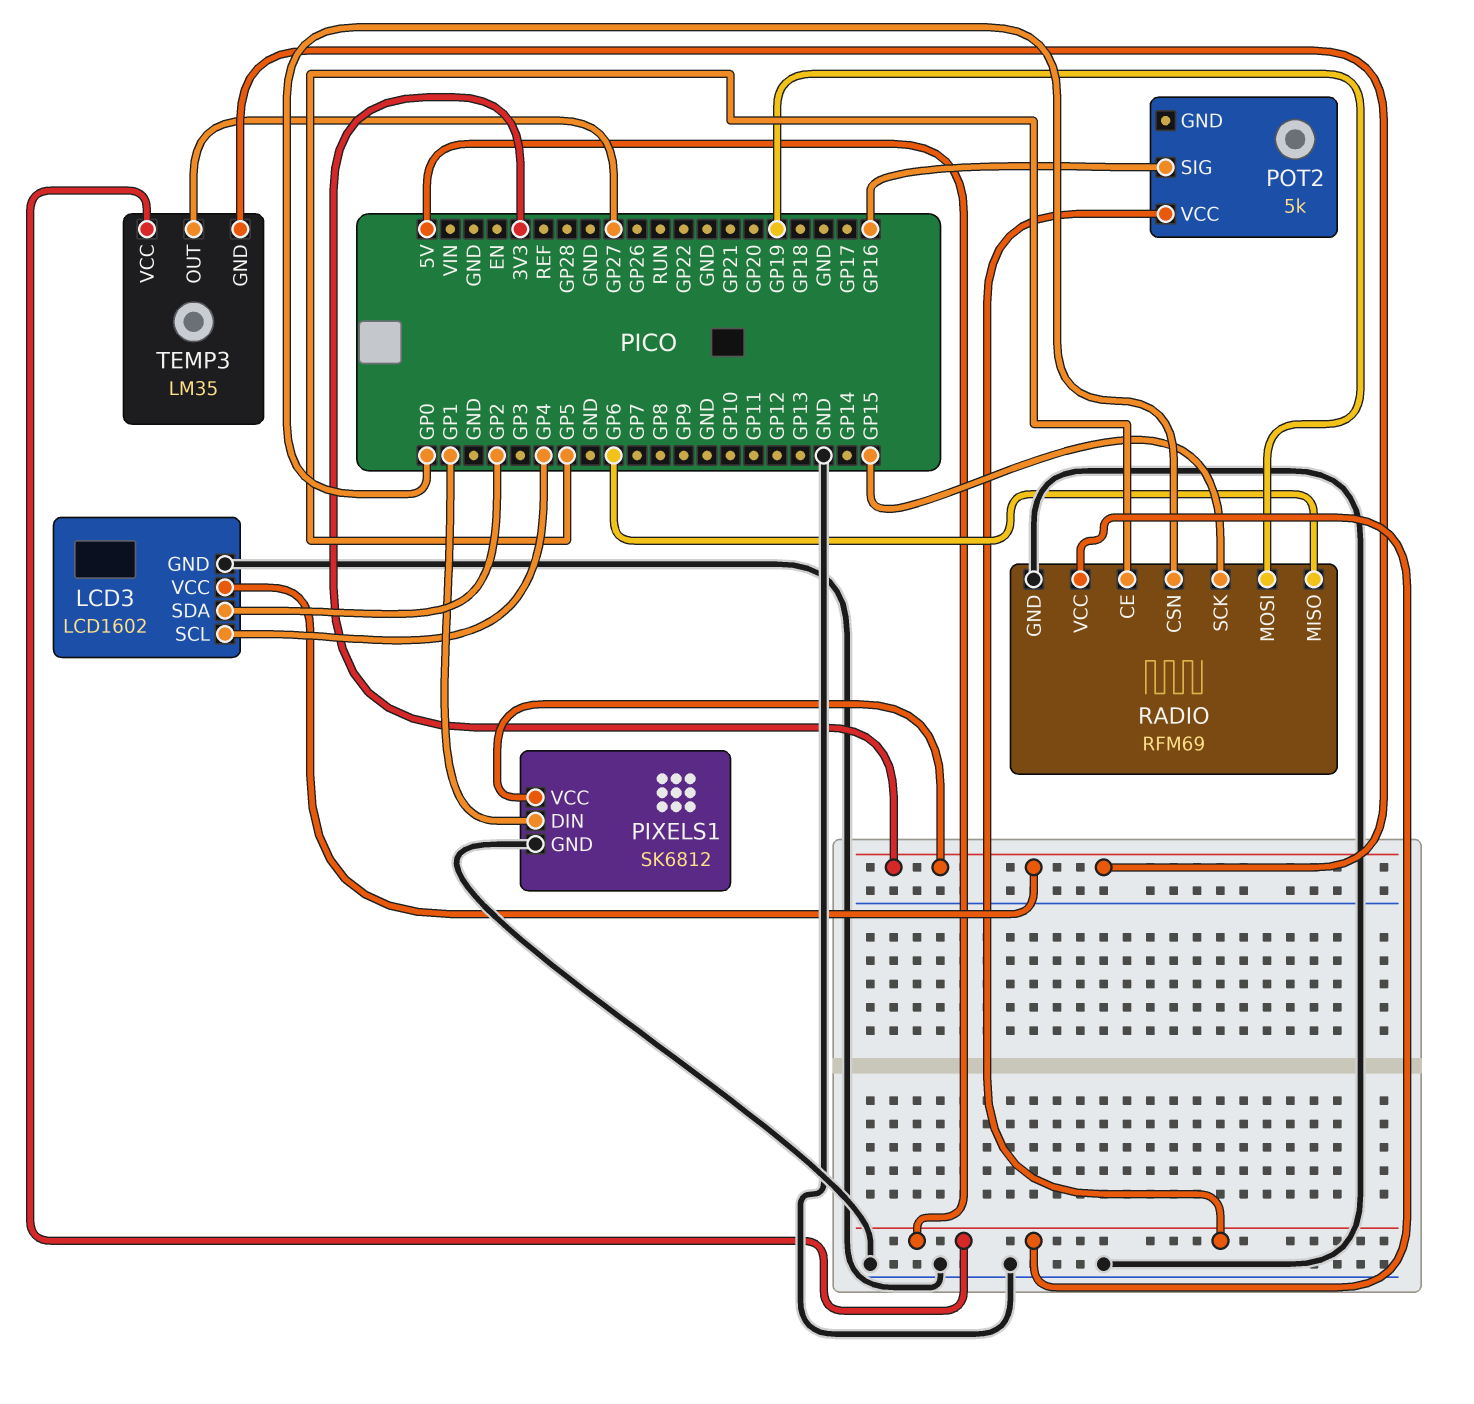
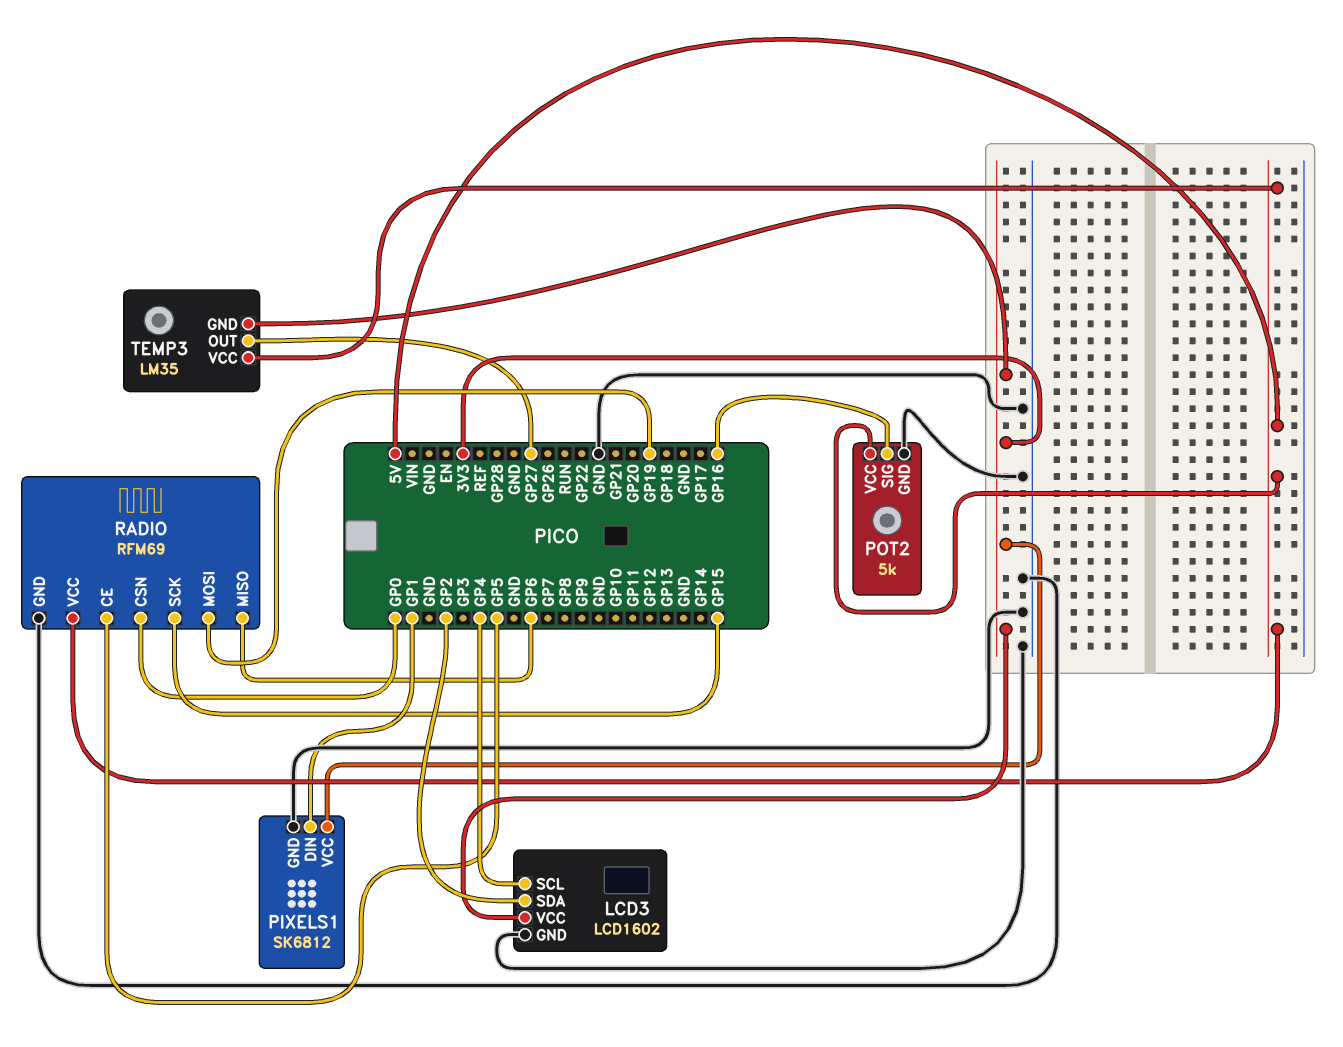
POT2 pin GND: none -> GND

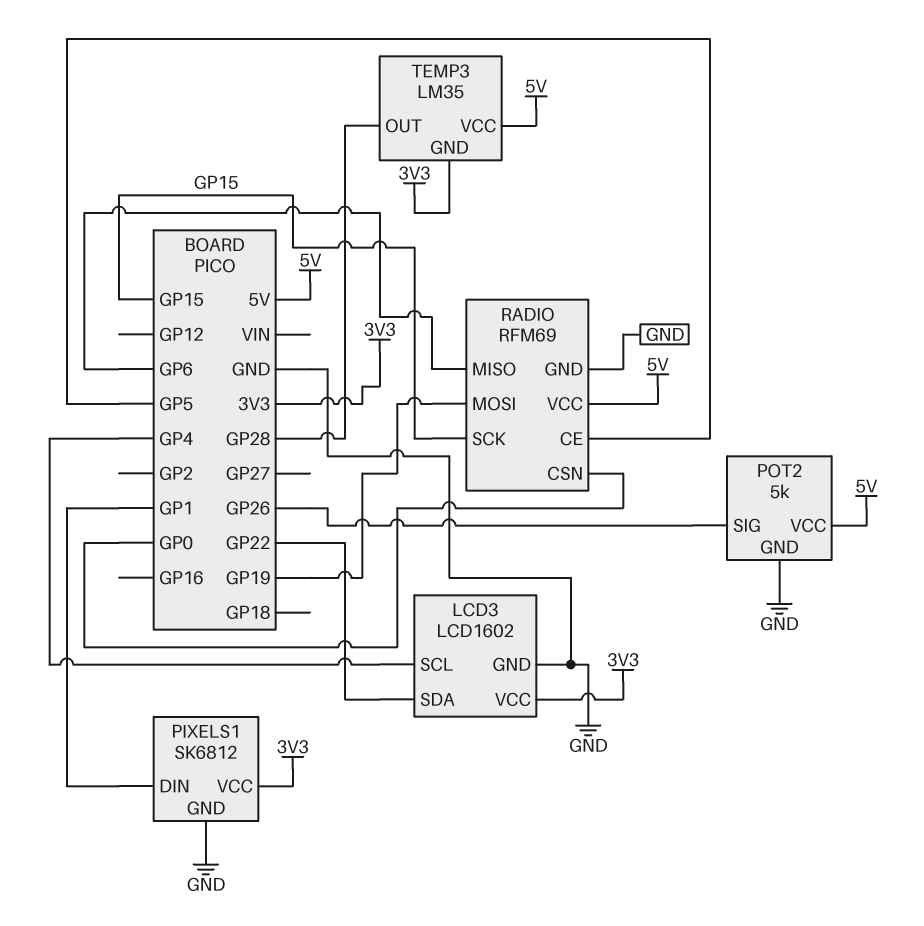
LCD3 pin SDA: GP2 -> GP22
POT2 pin SIG: GP16 -> GP26
TEMP3 pin OUT: GP27 -> GP28

